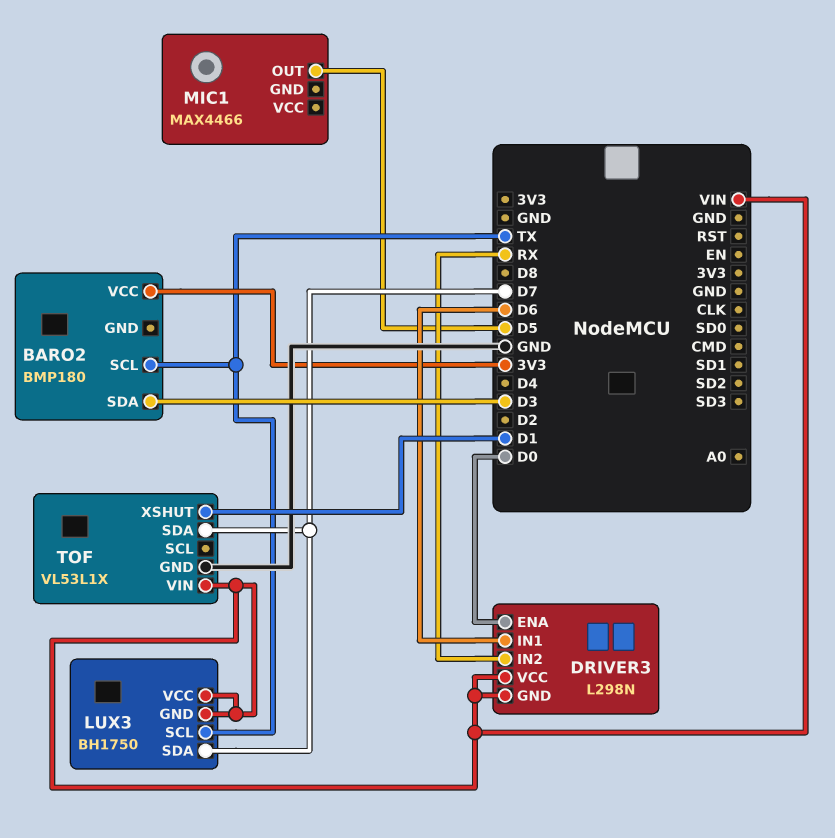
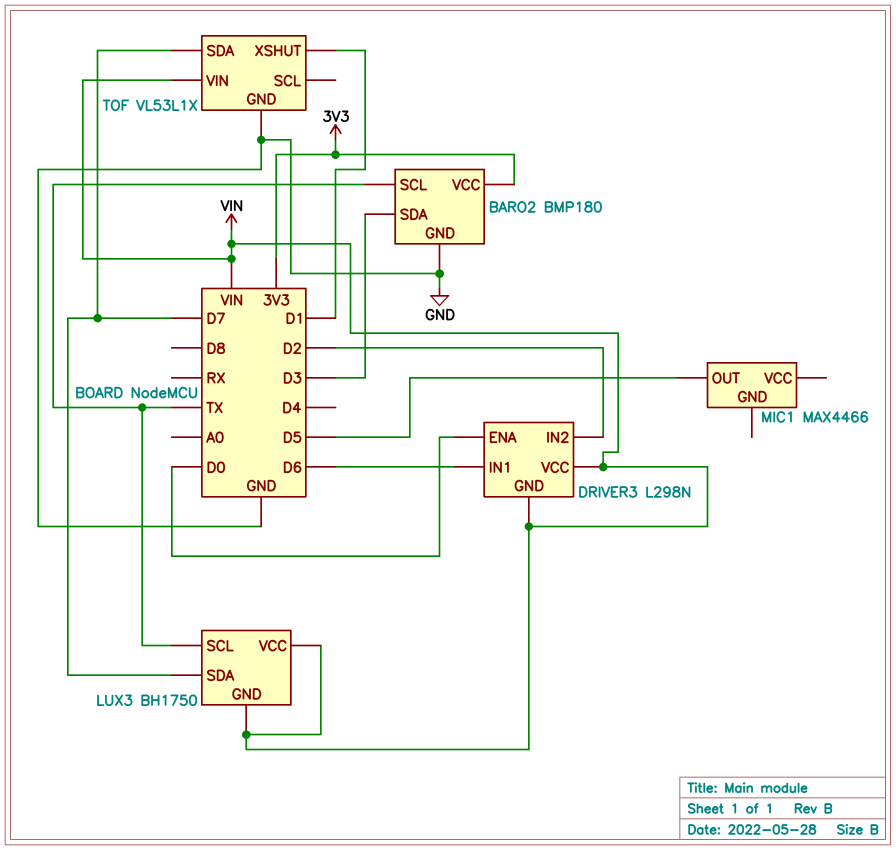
BARO2 pin GND: none -> GND
DRIVER3 pin IN2: RX -> D2

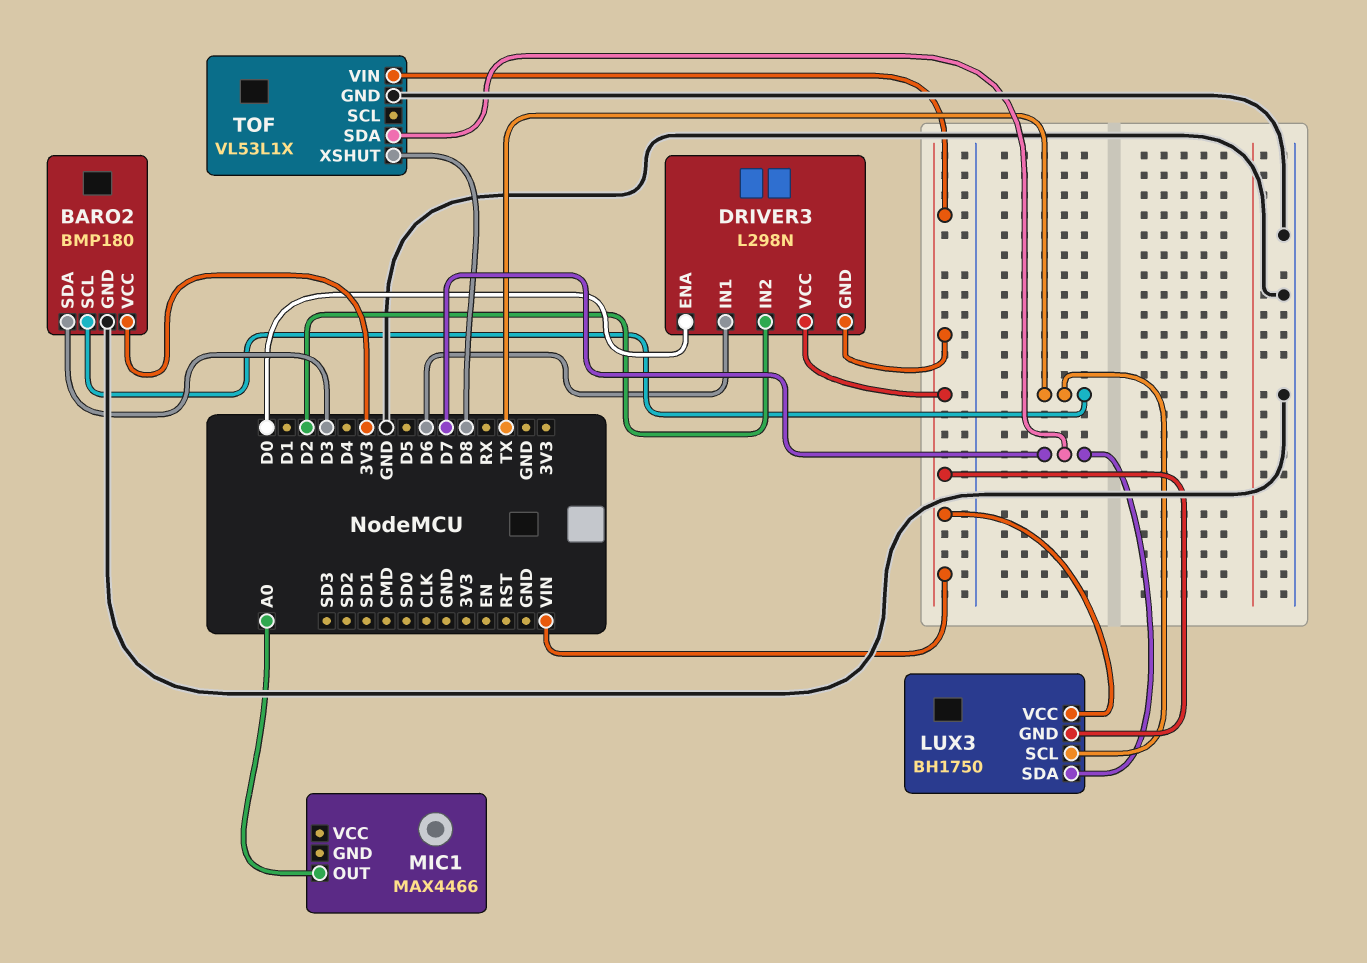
MIC1 pin OUT: D5 -> A0
TOF pin XSHUT: D1 -> D8

